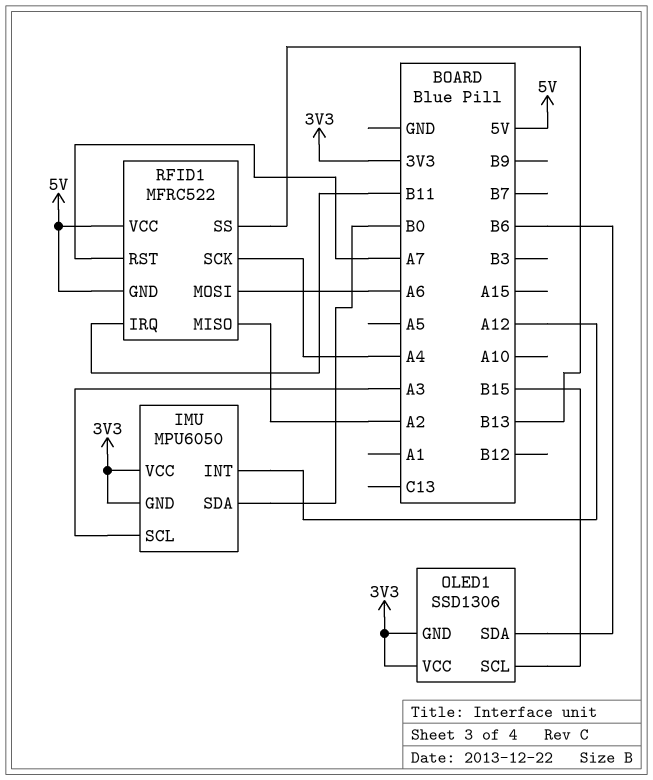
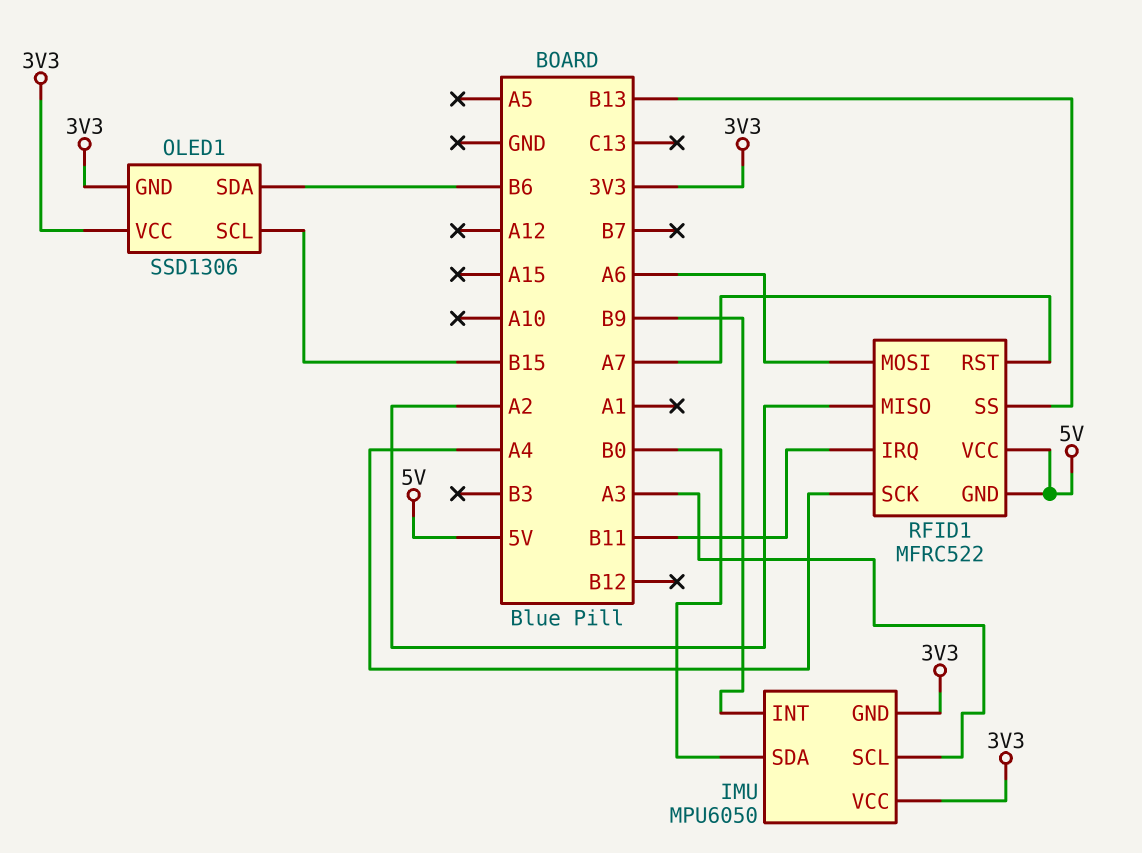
IMU pin INT: A12 -> B9

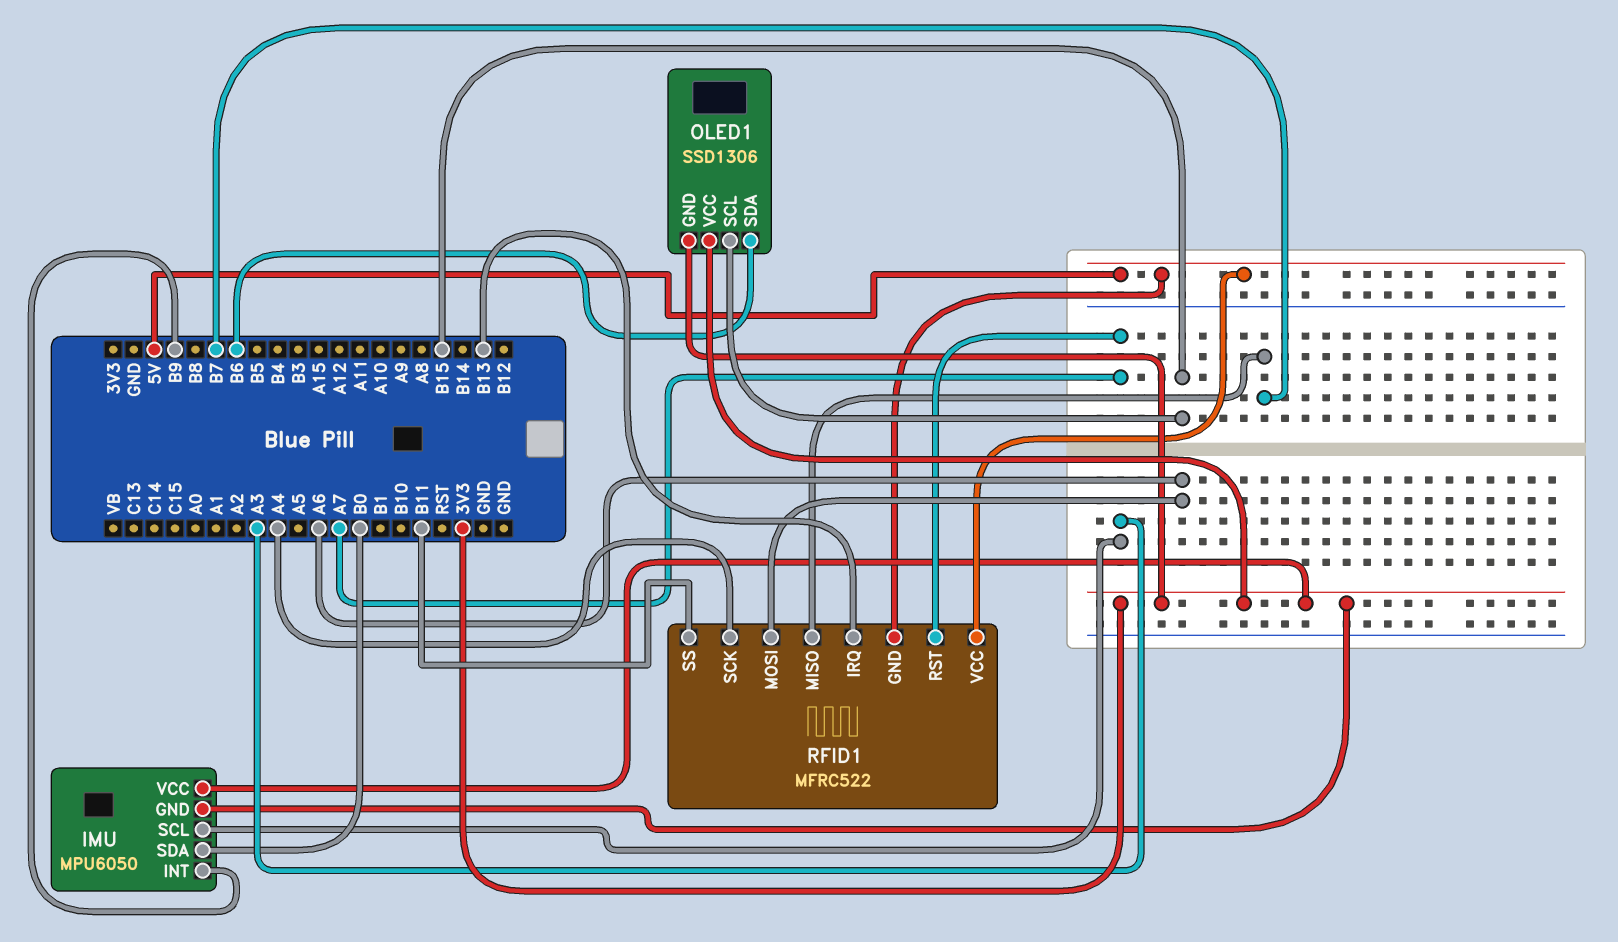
RFID1 pin IRQ: B11 -> B13
RFID1 pin MISO: A2 -> B7
RFID1 pin SS: B13 -> B11

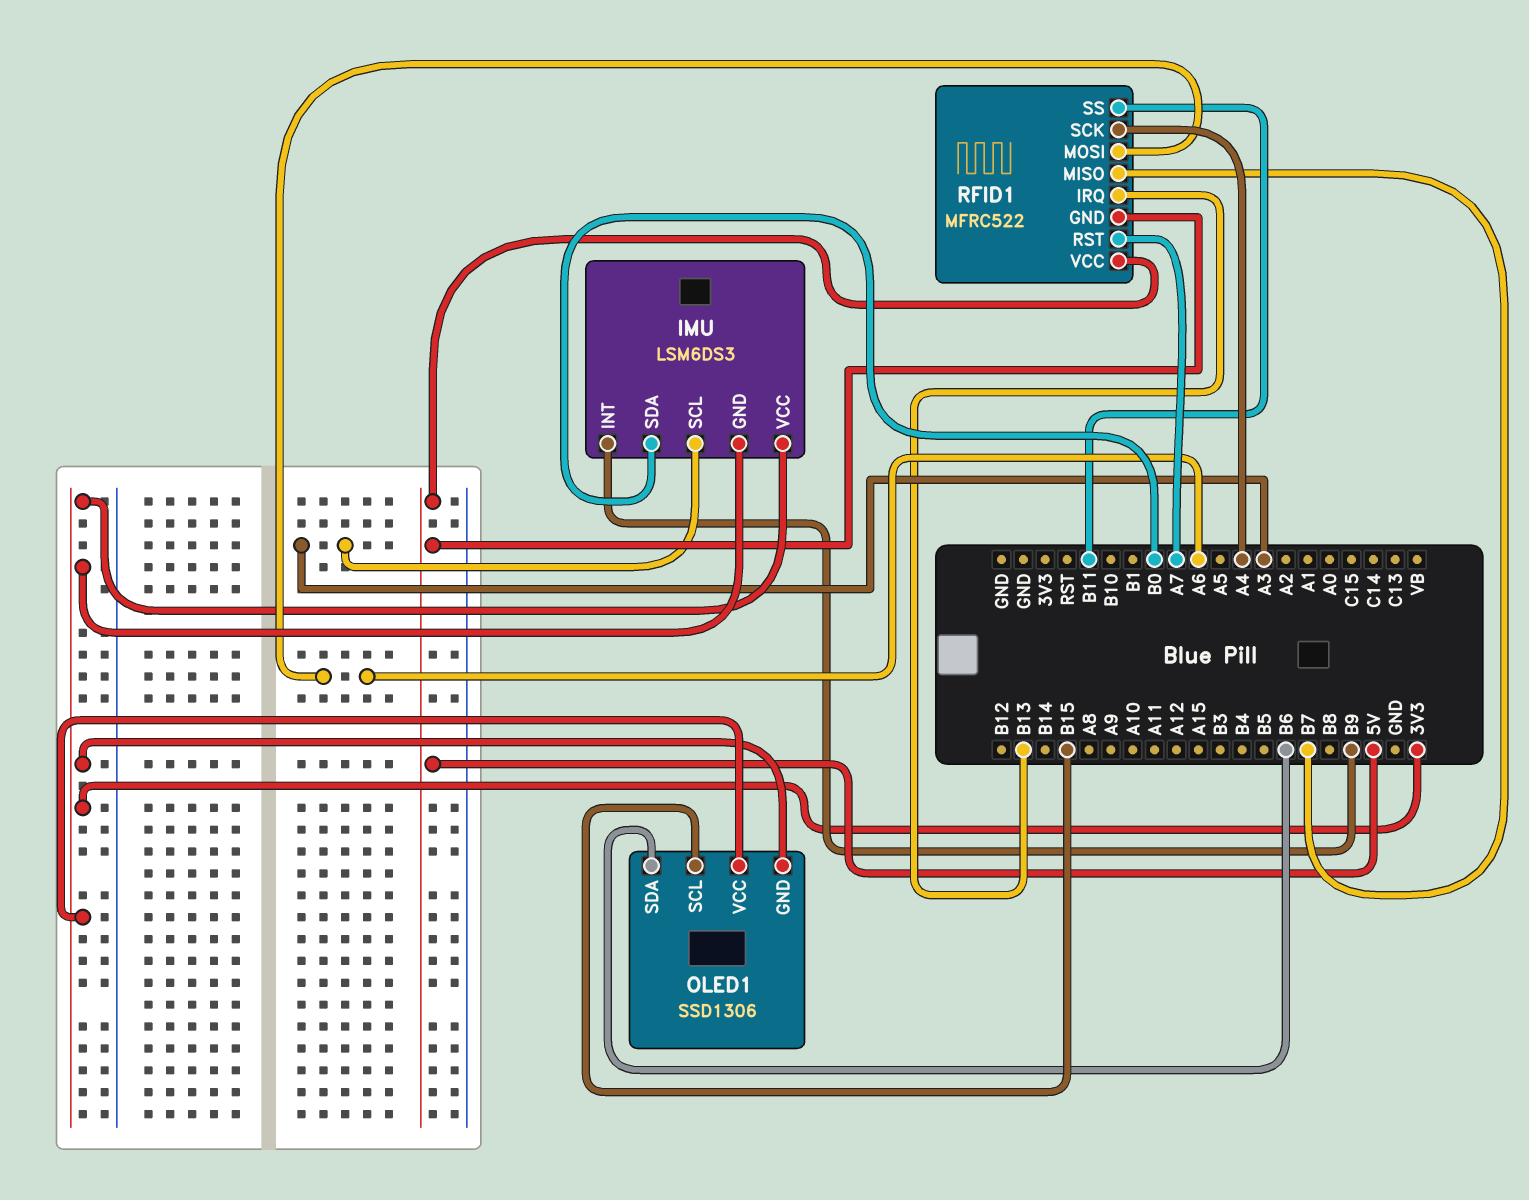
IMU: MPU6050 -> LSM6DS3

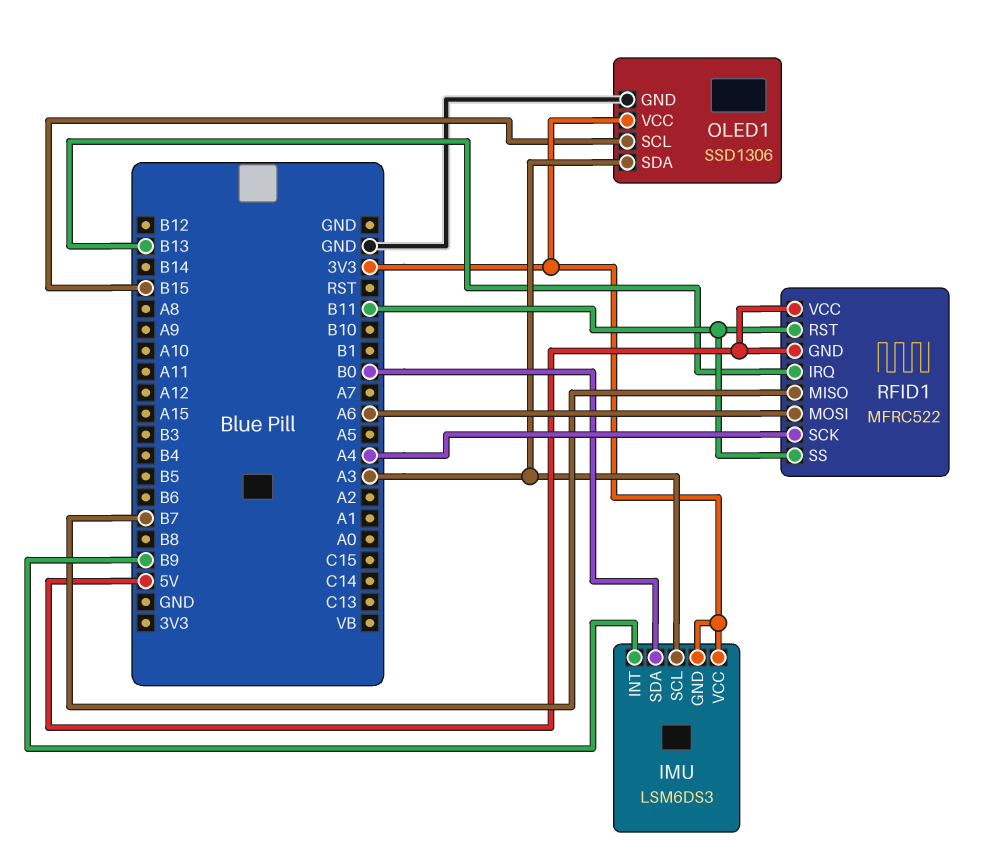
OLED1 pin GND: 3V3 -> GND
OLED1 pin SDA: B6 -> A3
RFID1 pin RST: A7 -> B11

